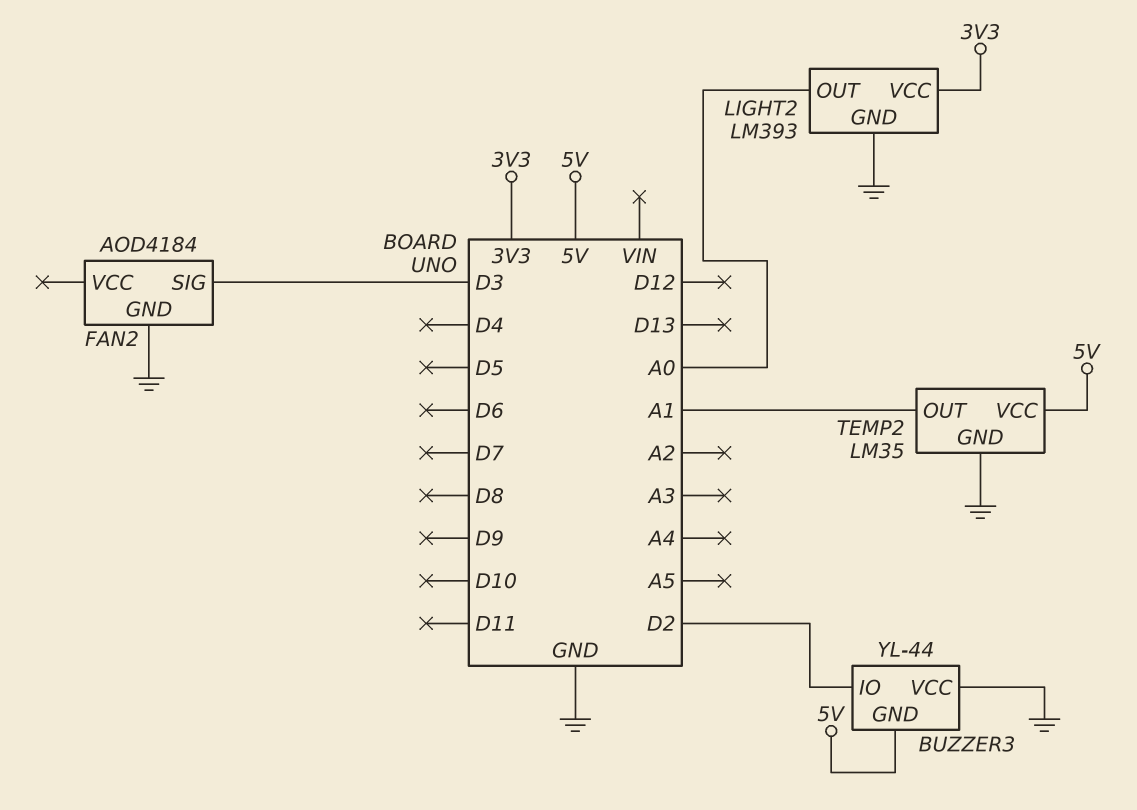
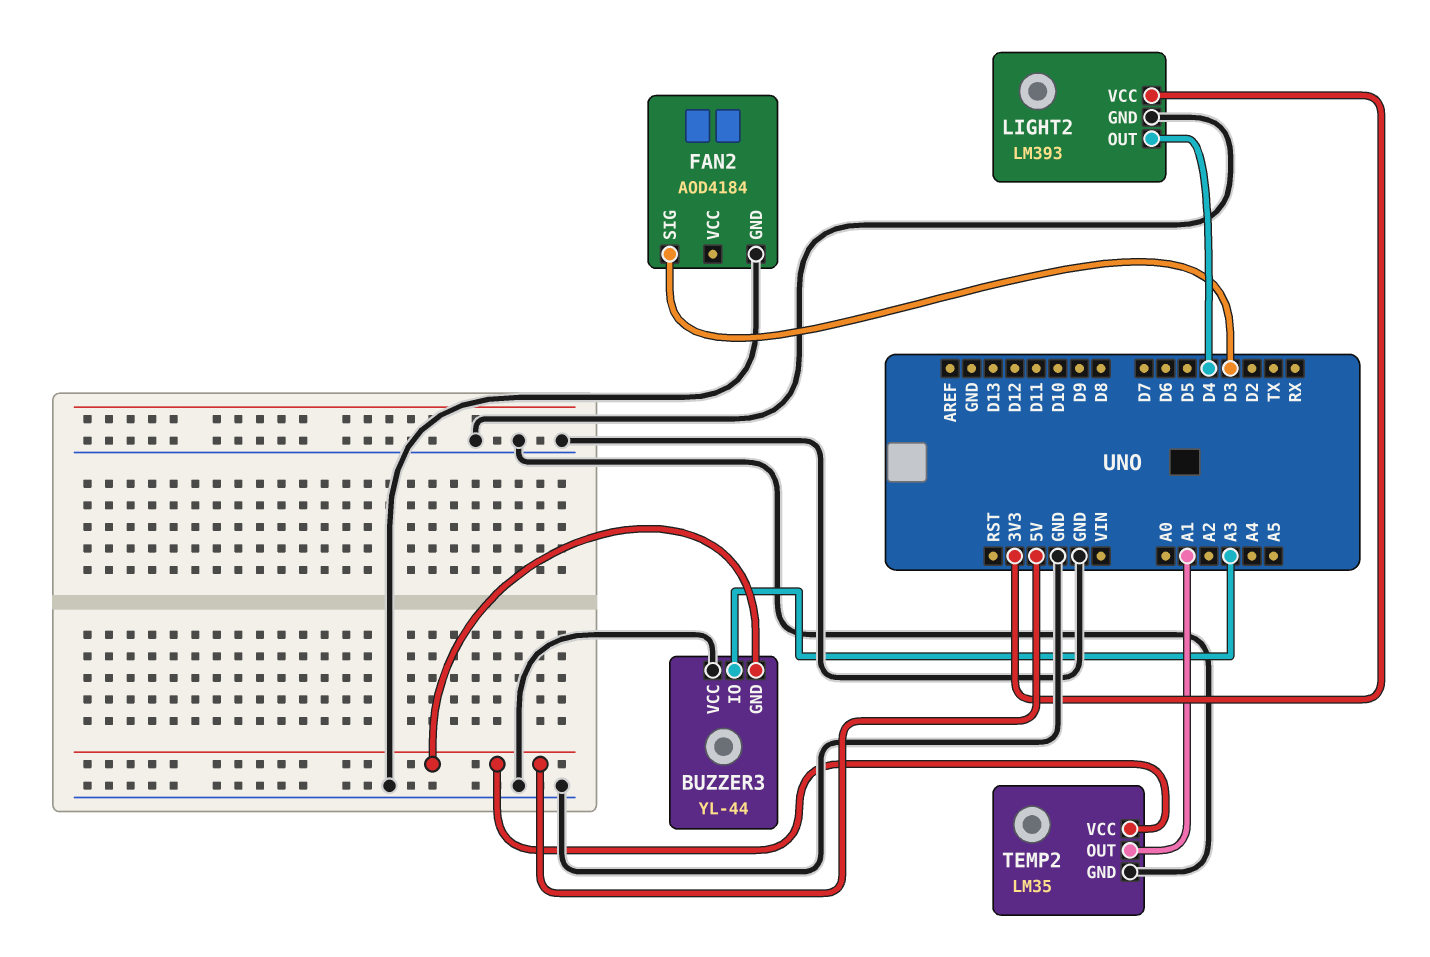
BUZZER3 pin IO: D2 -> A3
LIGHT2 pin OUT: A0 -> D4

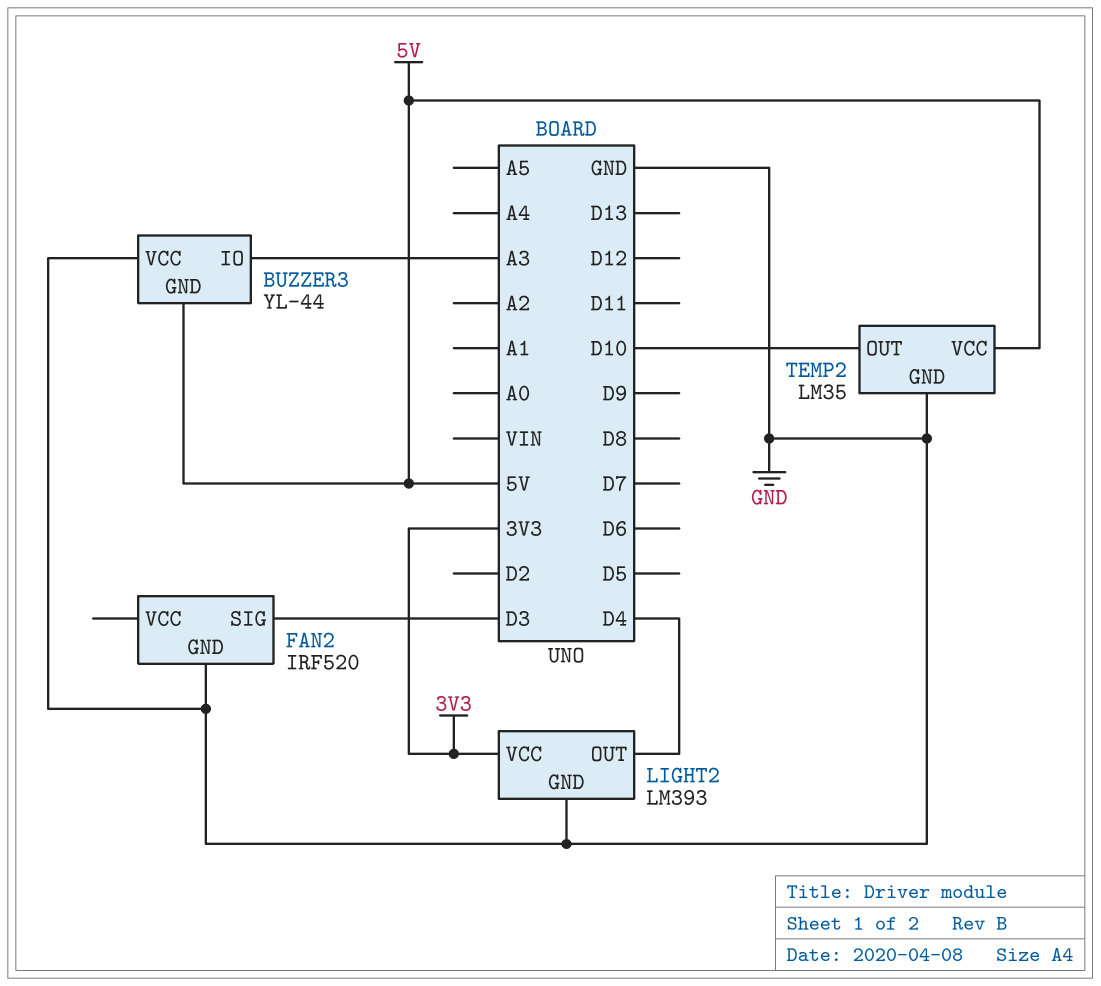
FAN2: AOD4184 -> IRF520
TEMP2 pin OUT: A1 -> D10

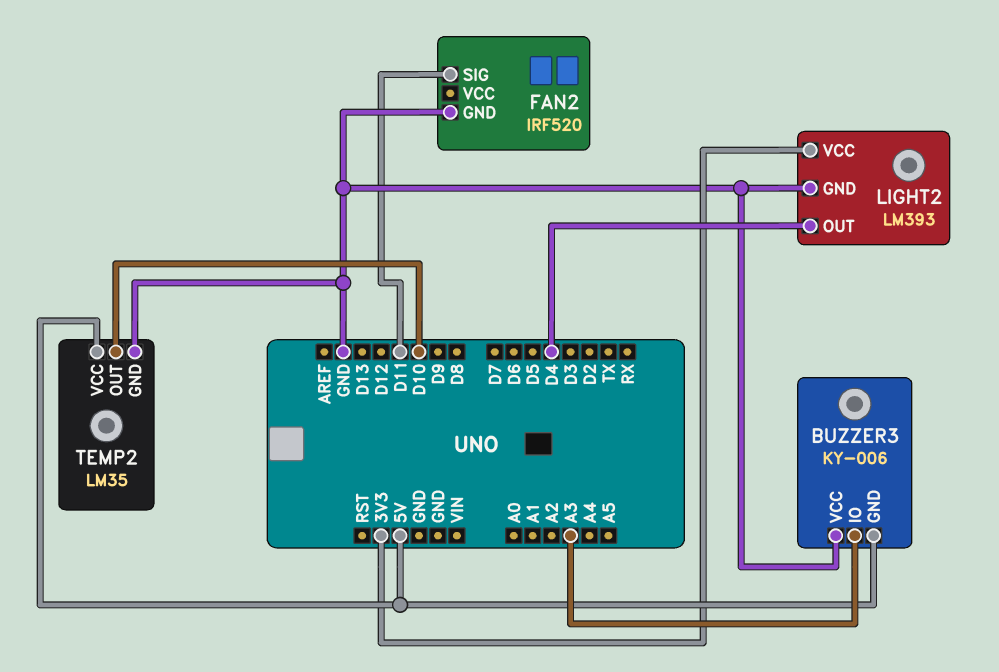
BUZZER3: YL-44 -> KY-006
FAN2 pin SIG: D3 -> D11

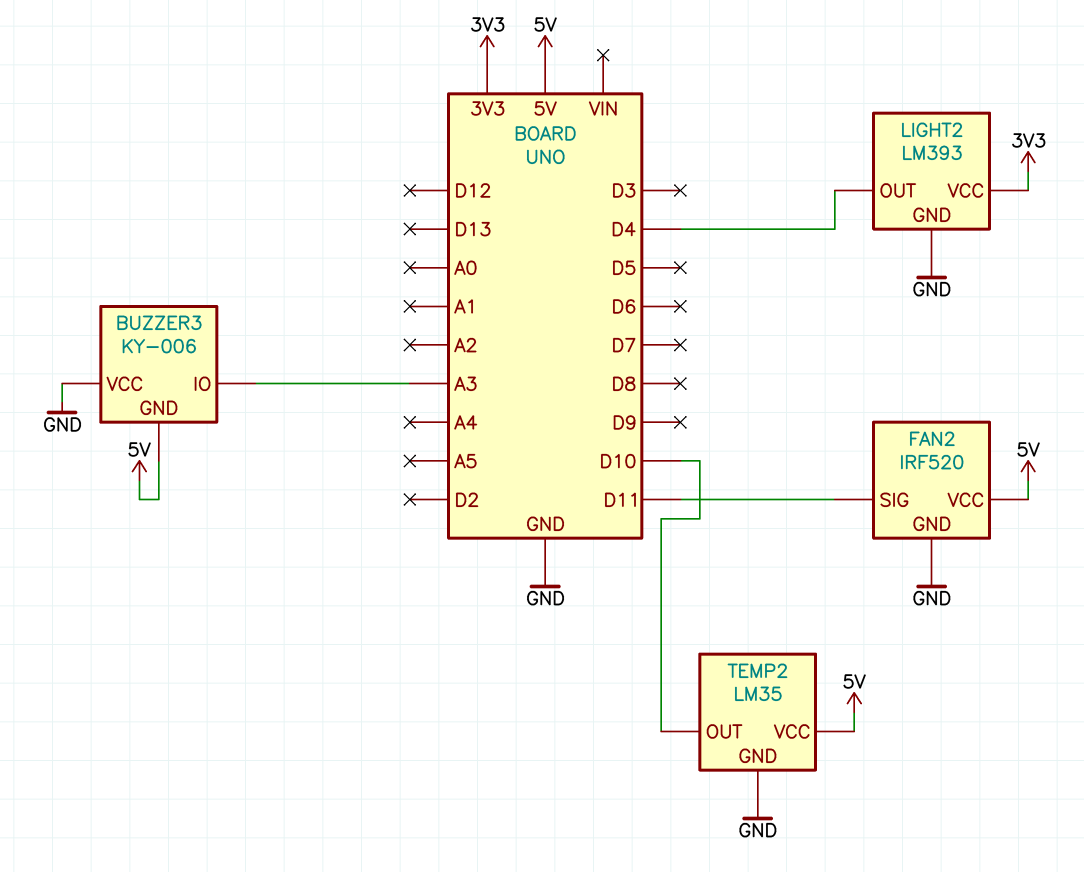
FAN2 pin VCC: none -> 5V

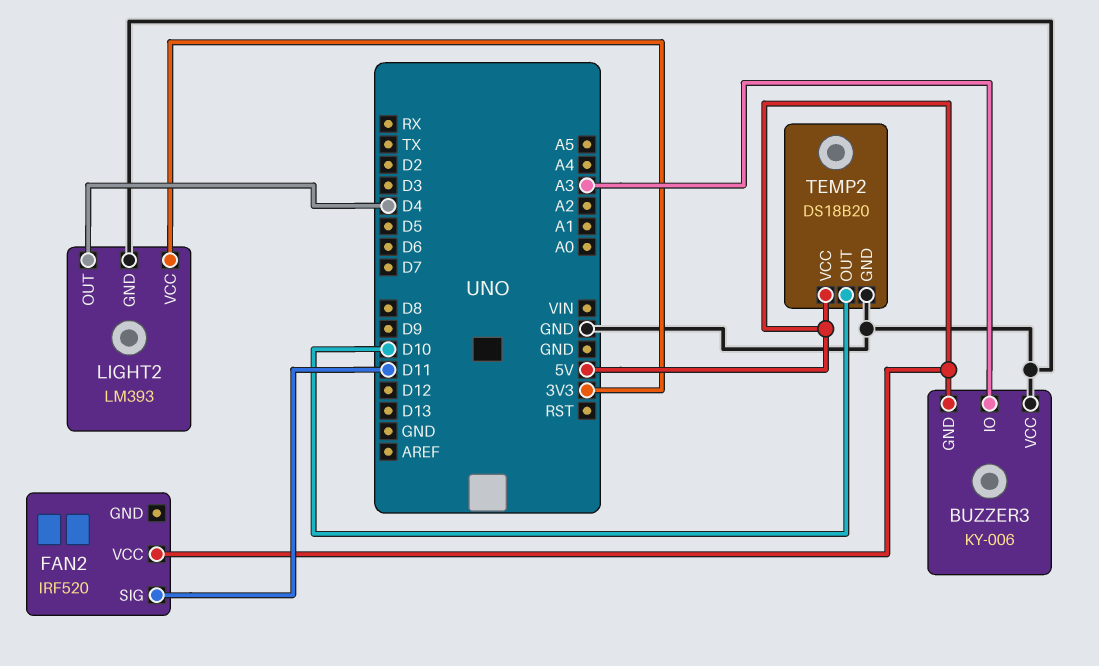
FAN2 pin GND: GND -> none
TEMP2: LM35 -> DS18B20

